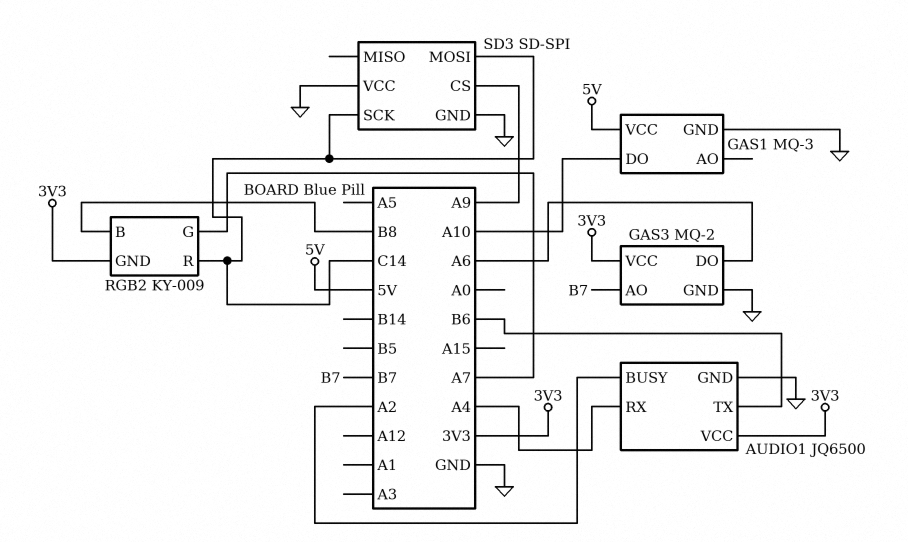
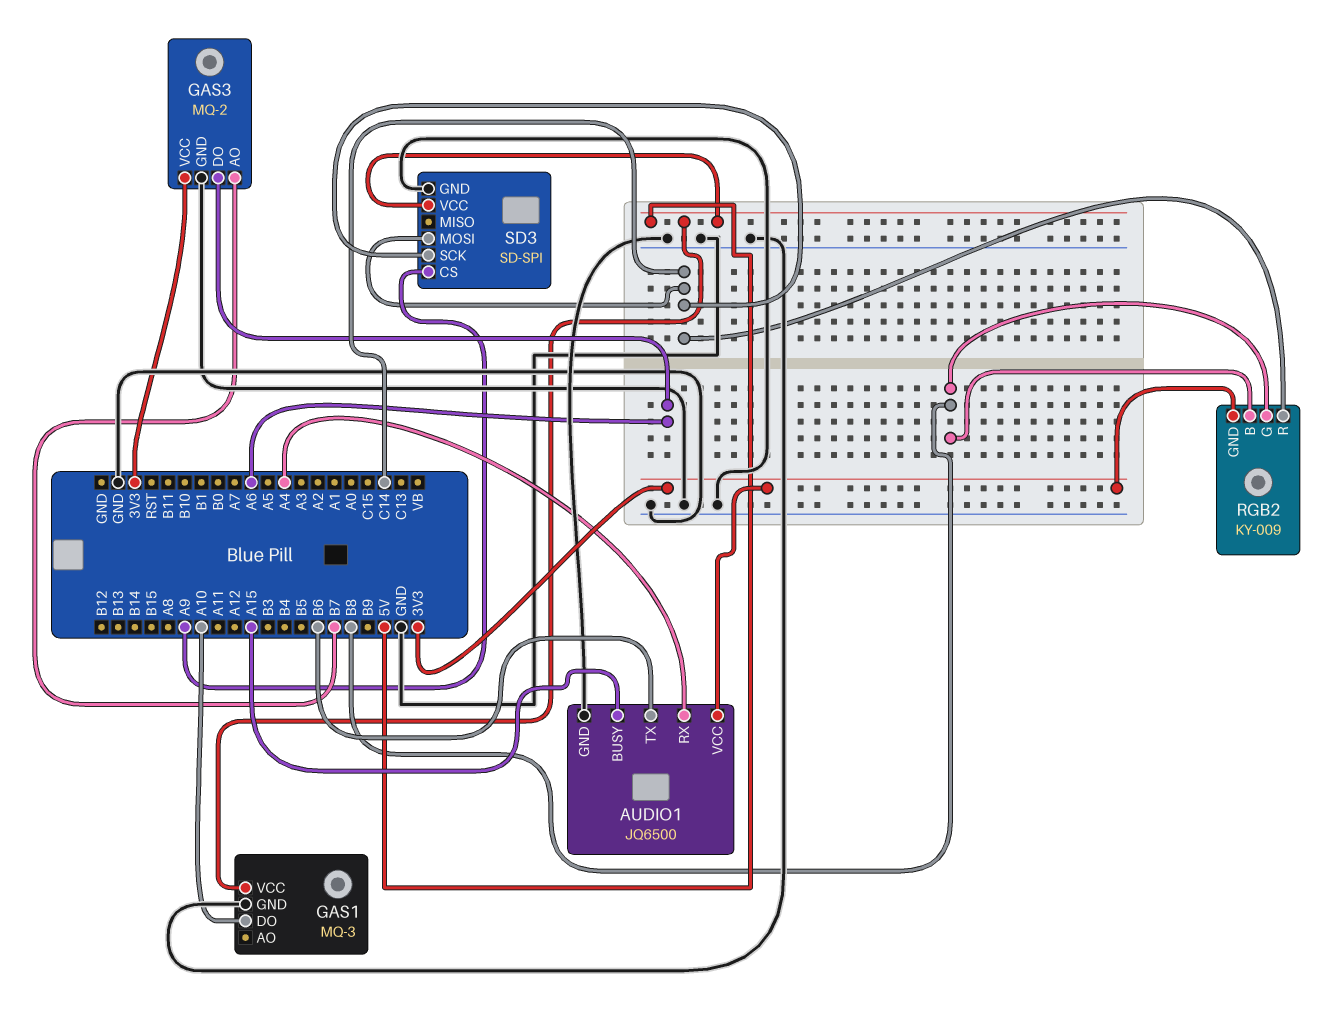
AUDIO1 pin BUSY: A2 -> A15
RGB2 pin G: A7 -> B8
SD3 pin VCC: GND -> 5V

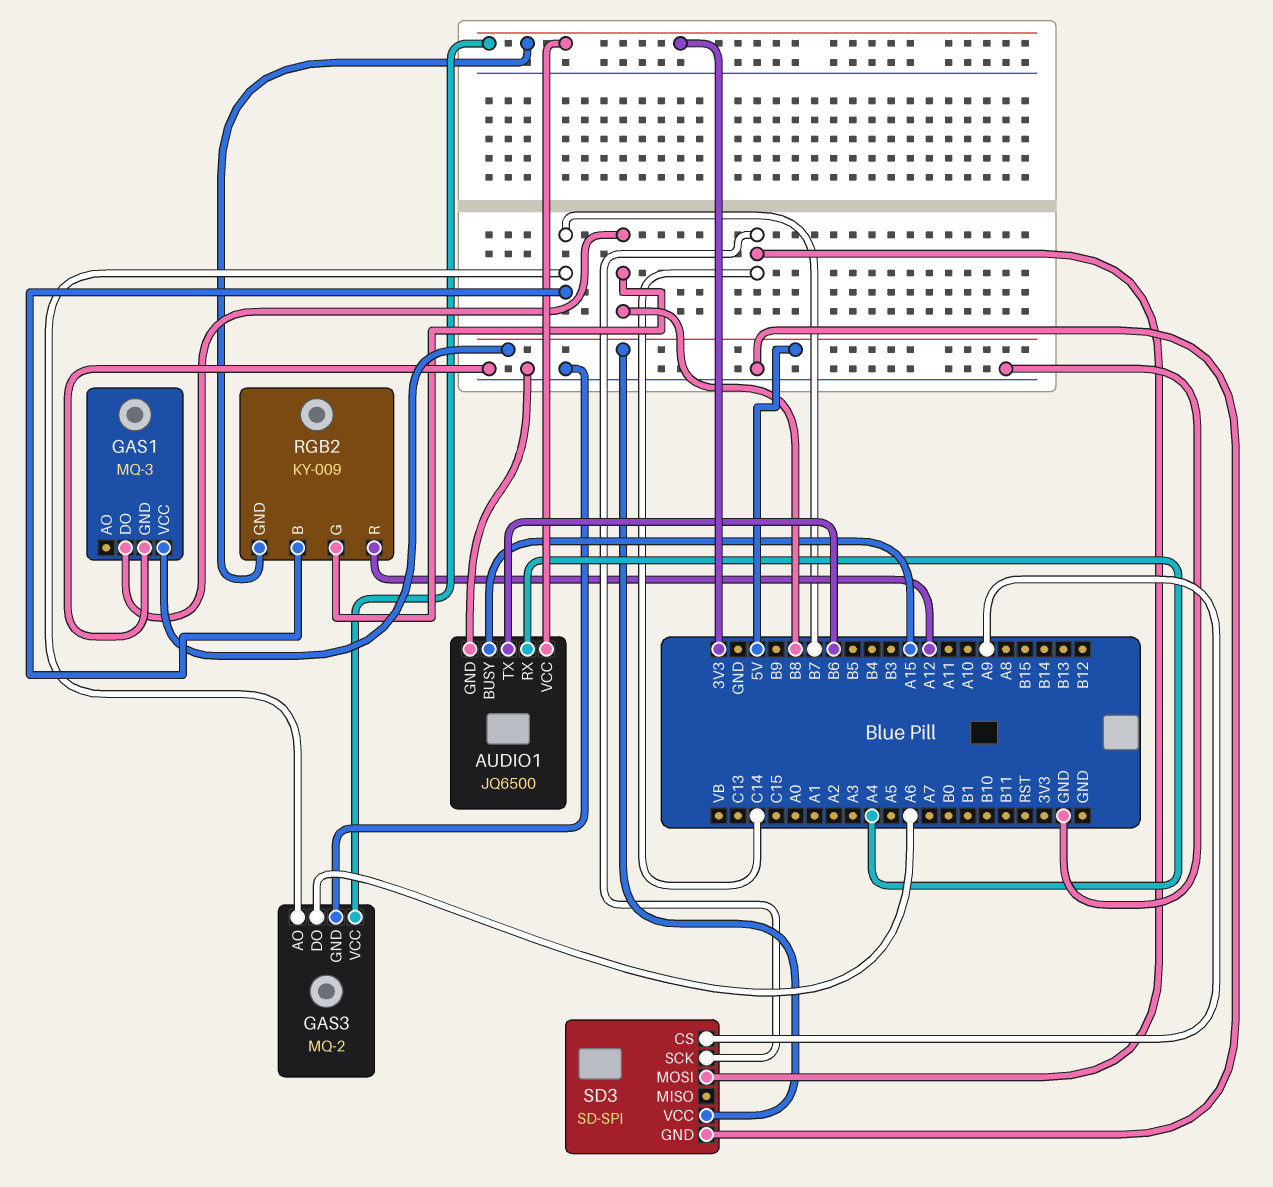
GAS1 pin DO: A10 -> B8
RGB2 pin B: B8 -> B7
RGB2 pin R: C14 -> A12

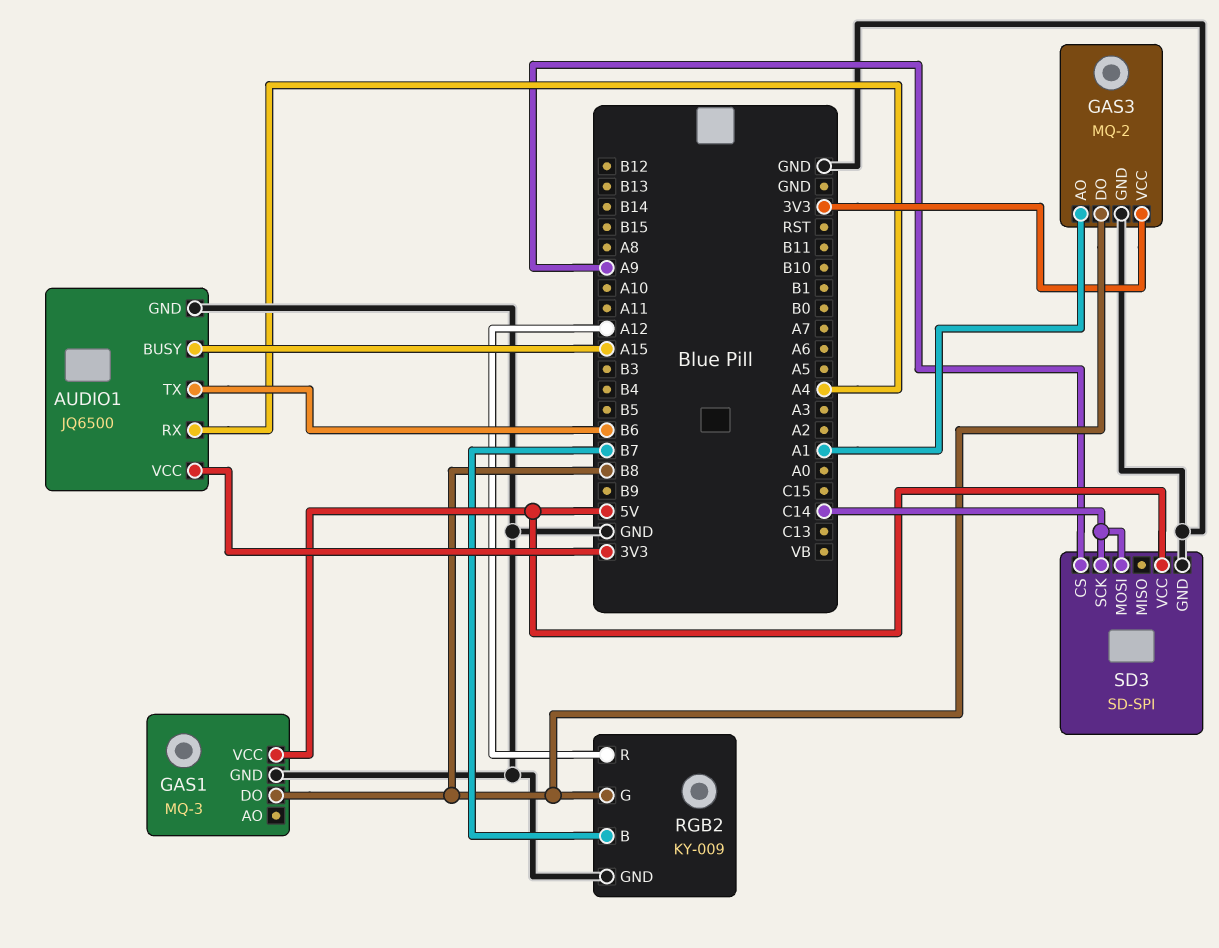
GAS3 pin AO: B7 -> A1
GAS3 pin DO: A6 -> B8
RGB2 pin GND: 3V3 -> GND

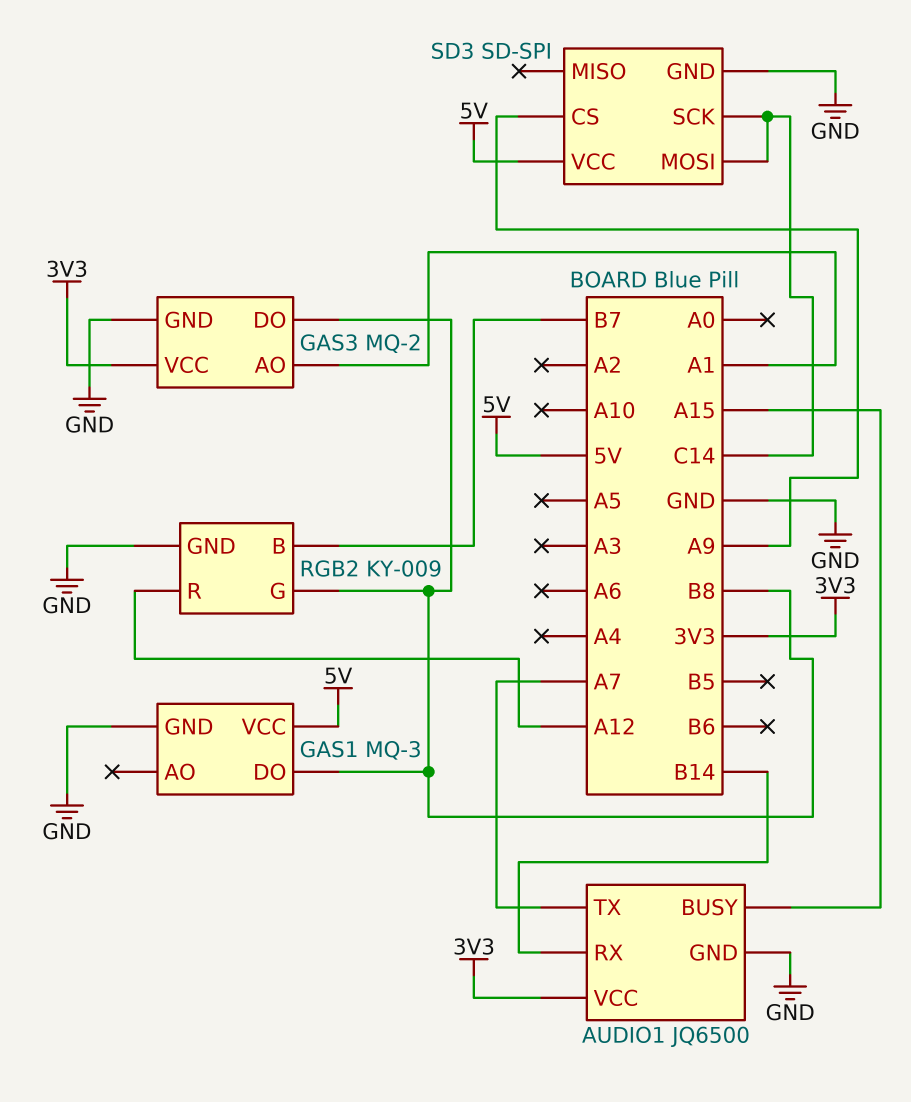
AUDIO1 pin RX: A4 -> B14
AUDIO1 pin TX: B6 -> A7

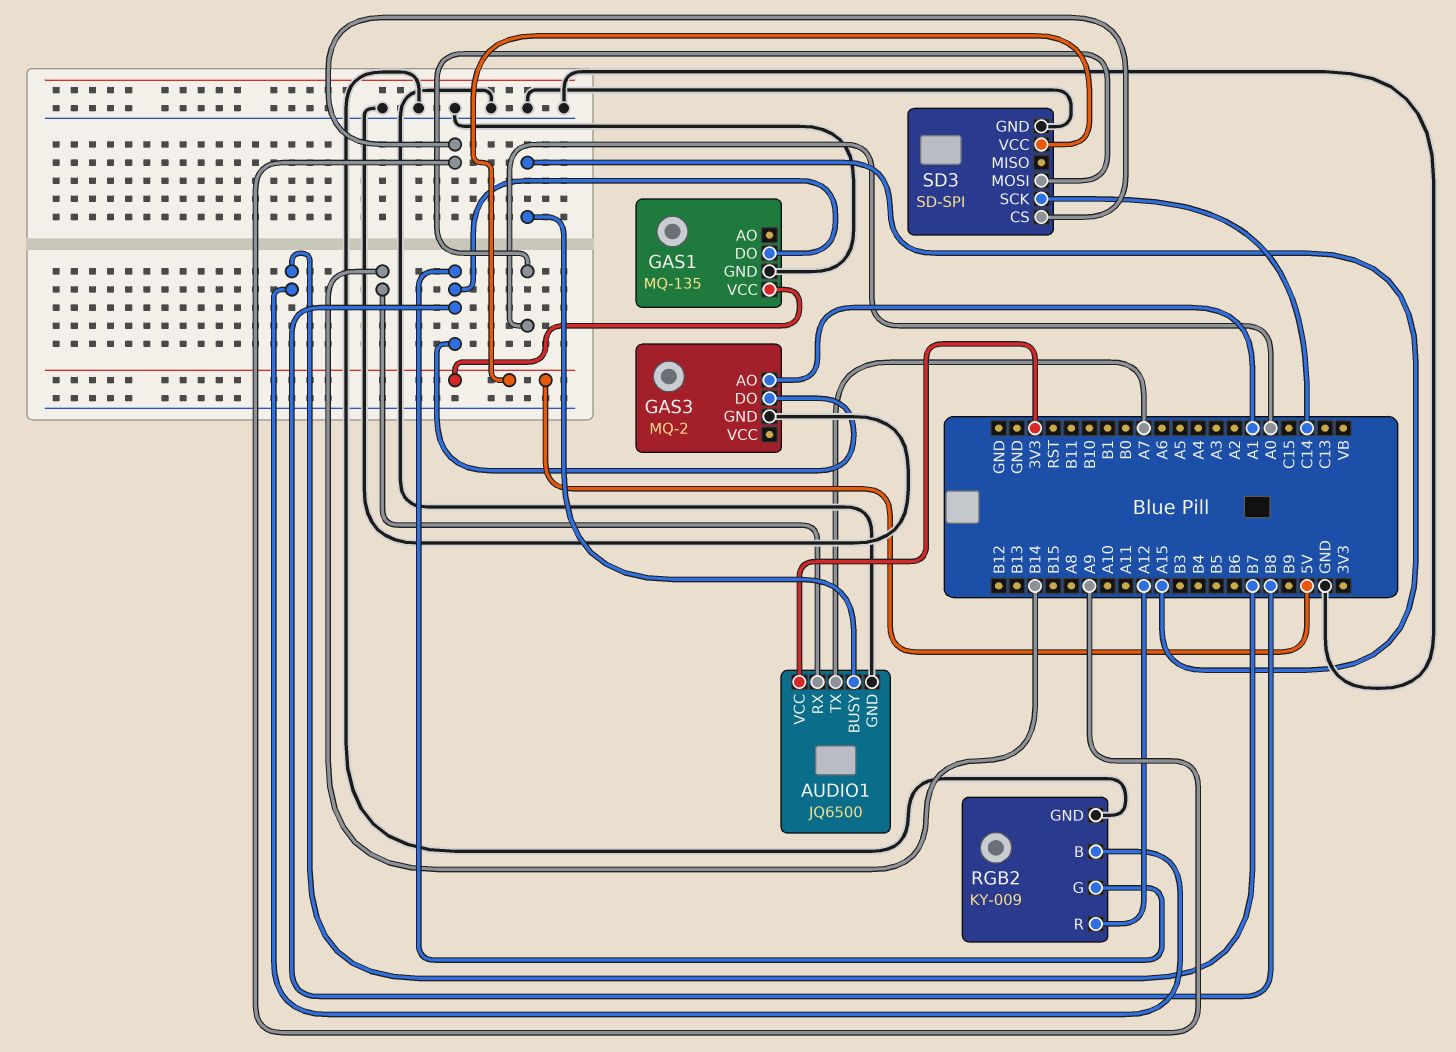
GAS1: MQ-3 -> MQ-135
GAS3 pin VCC: 3V3 -> none
SD3 pin MOSI: C14 -> A0

